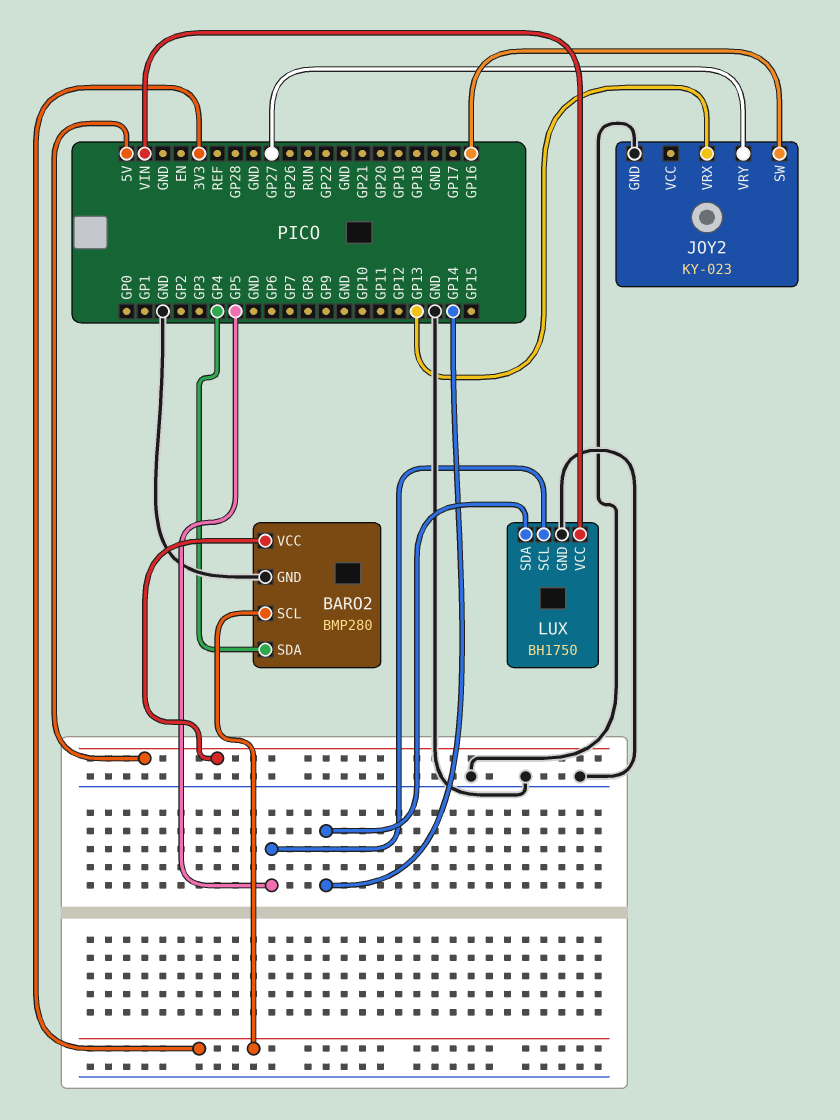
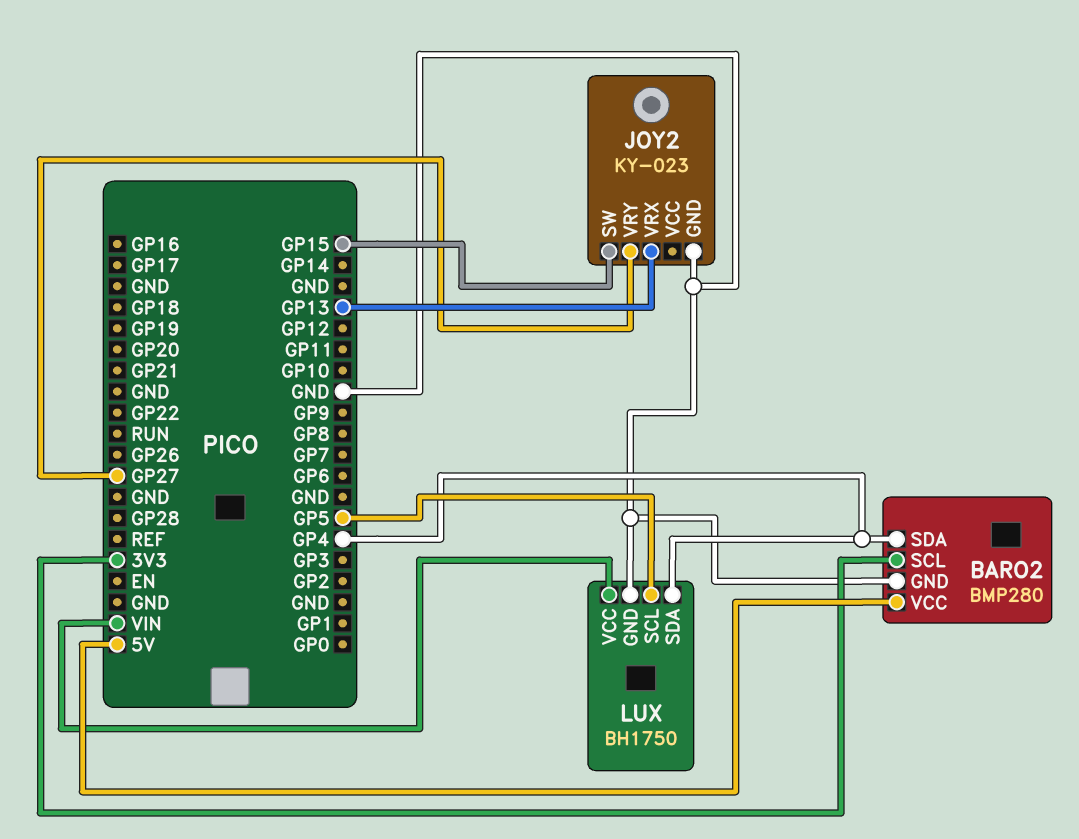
JOY2 pin SW: GP16 -> GP15
LUX pin SDA: GP14 -> GP4

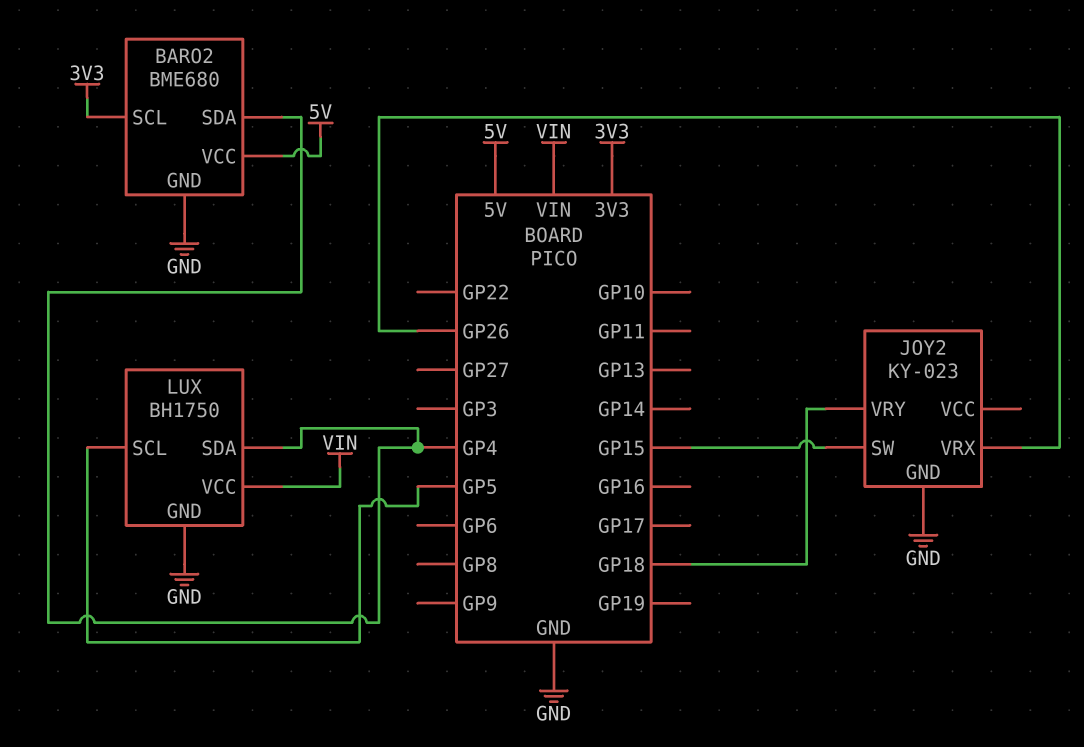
BARO2: BMP280 -> BME680
JOY2 pin VRX: GP13 -> GP26
JOY2 pin VRY: GP27 -> GP18

